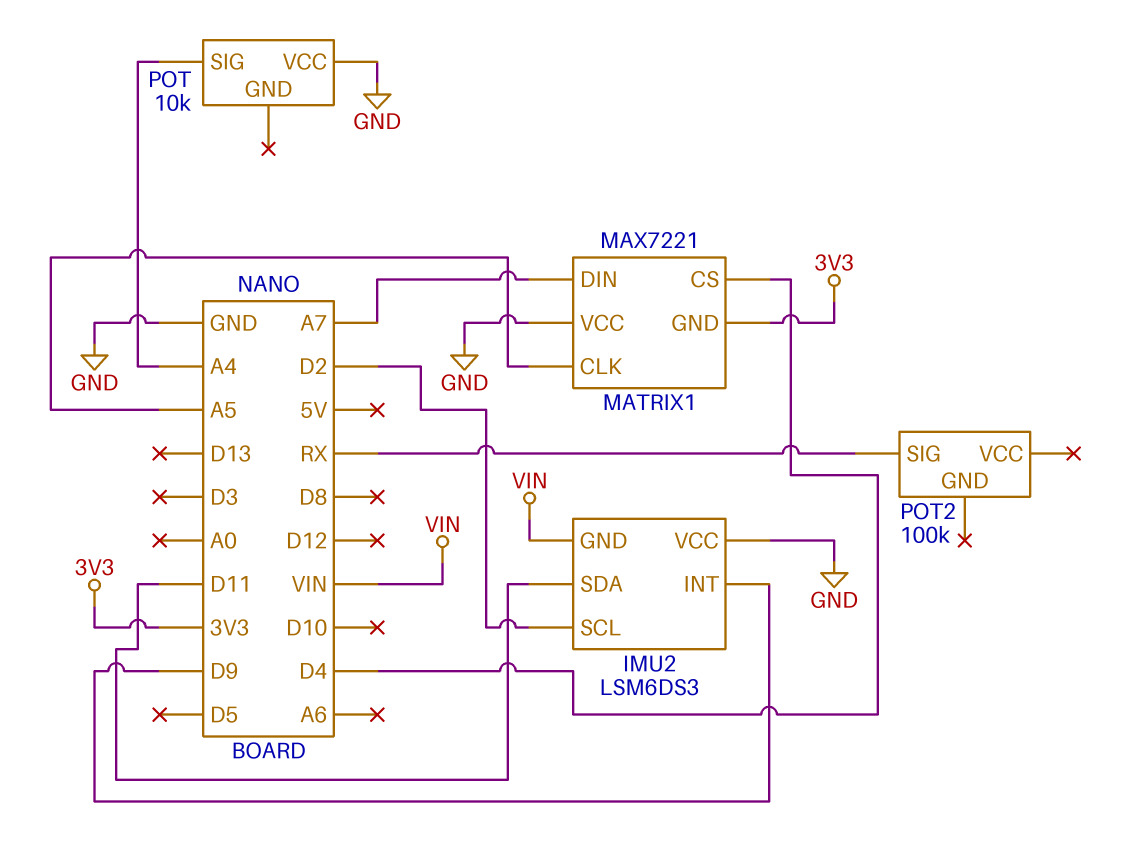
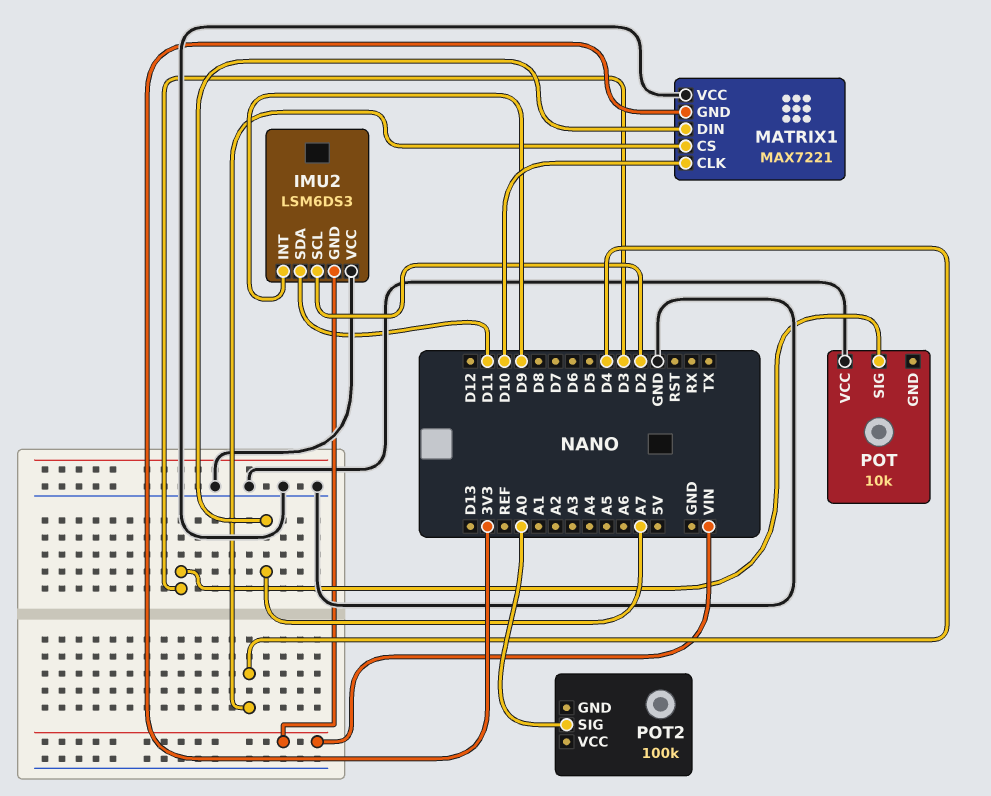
MATRIX1 pin CLK: A5 -> D10
POT pin SIG: A4 -> D3
POT2 pin SIG: RX -> A0

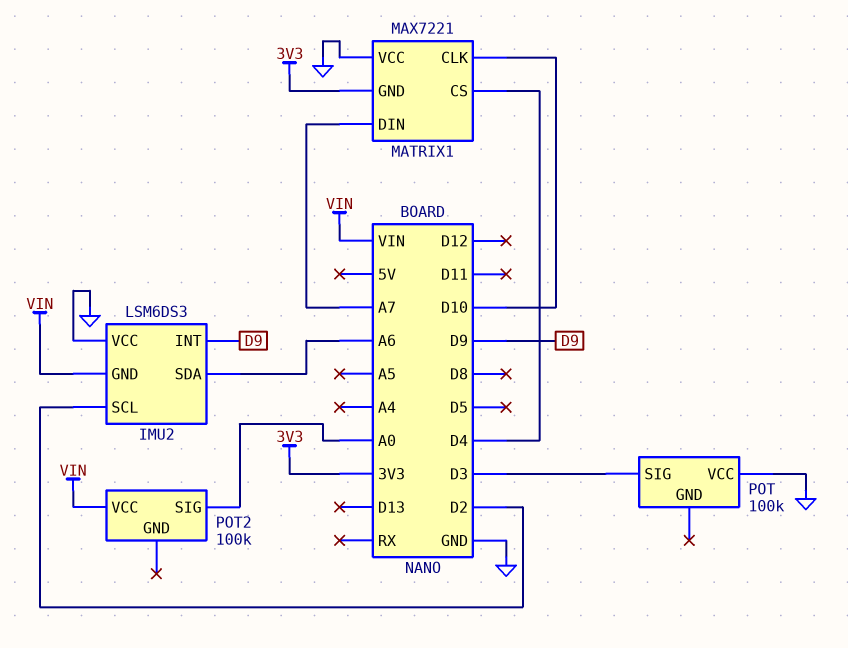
IMU2 pin SDA: D11 -> A6
POT: 10k -> 100k
POT2 pin VCC: none -> VIN

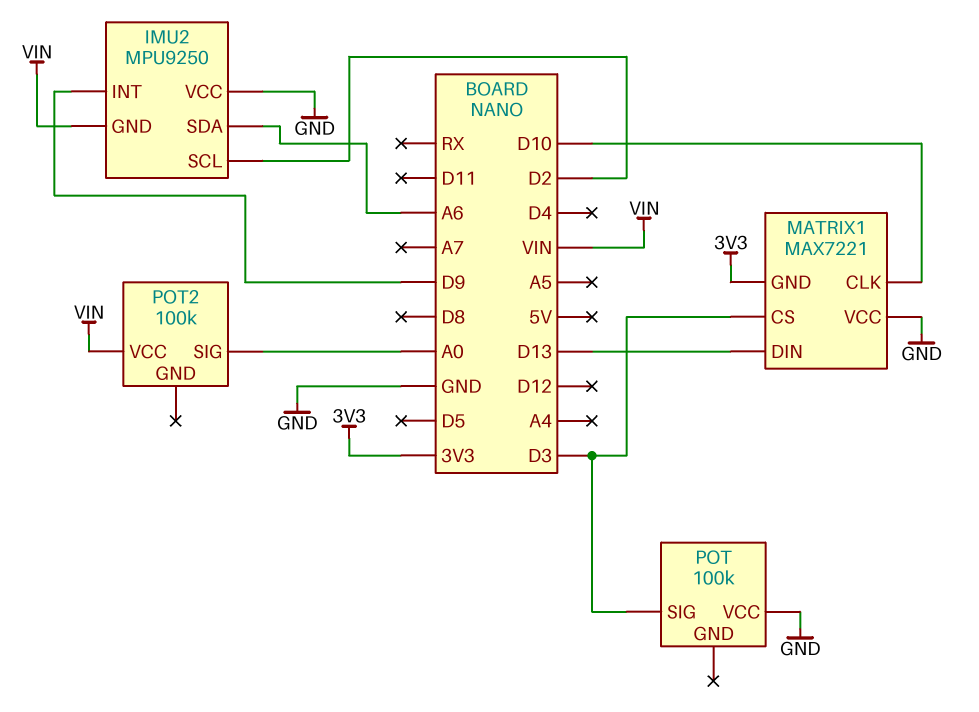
IMU2: LSM6DS3 -> MPU9250
MATRIX1 pin CS: D4 -> D3
MATRIX1 pin DIN: A7 -> D13

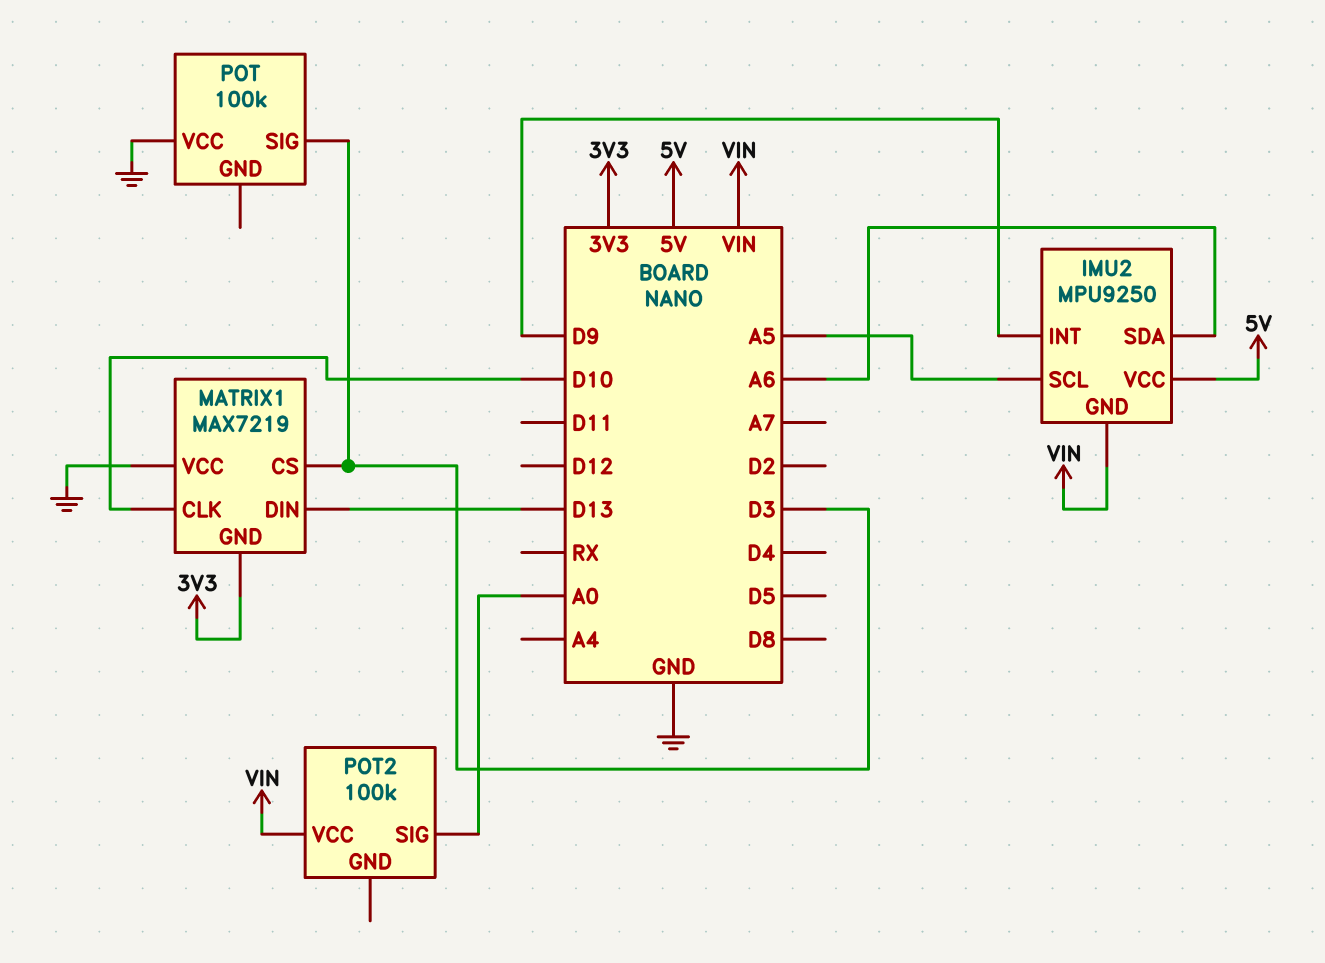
IMU2 pin SCL: D2 -> A5
IMU2 pin VCC: GND -> 5V
MATRIX1: MAX7221 -> MAX7219

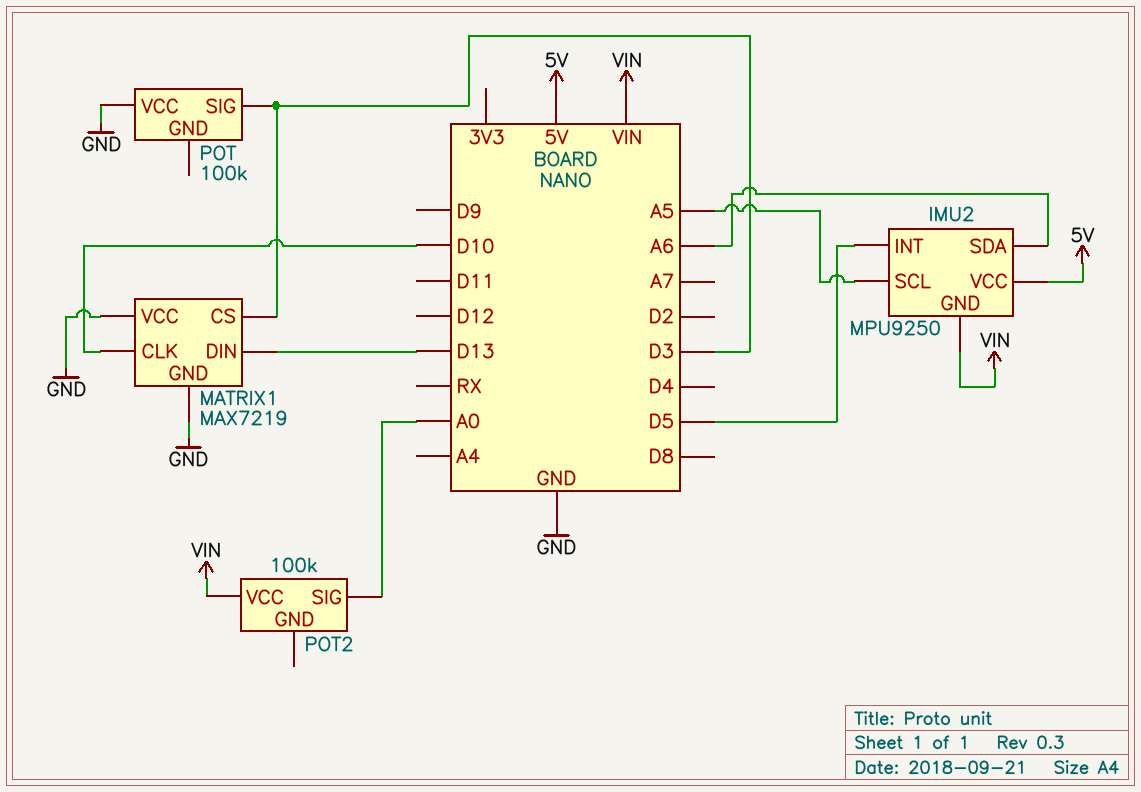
IMU2 pin INT: D9 -> D5
MATRIX1 pin GND: 3V3 -> GND

